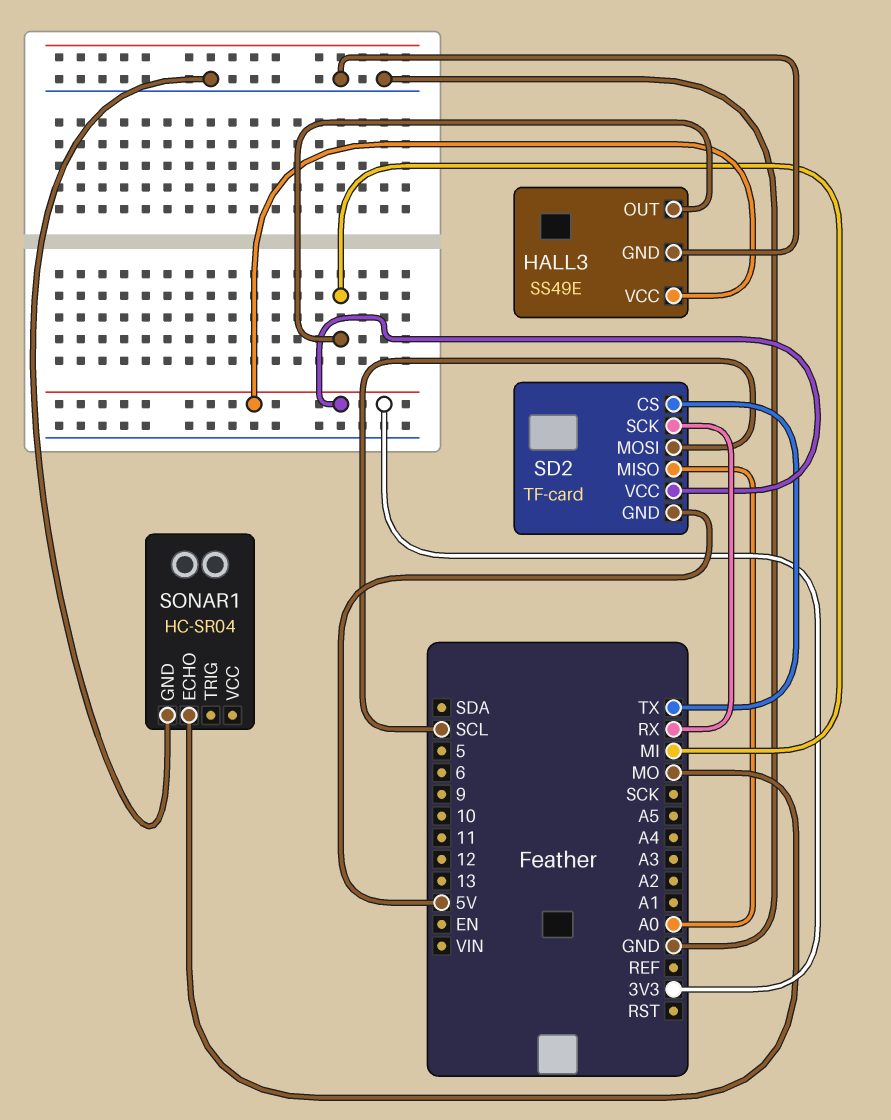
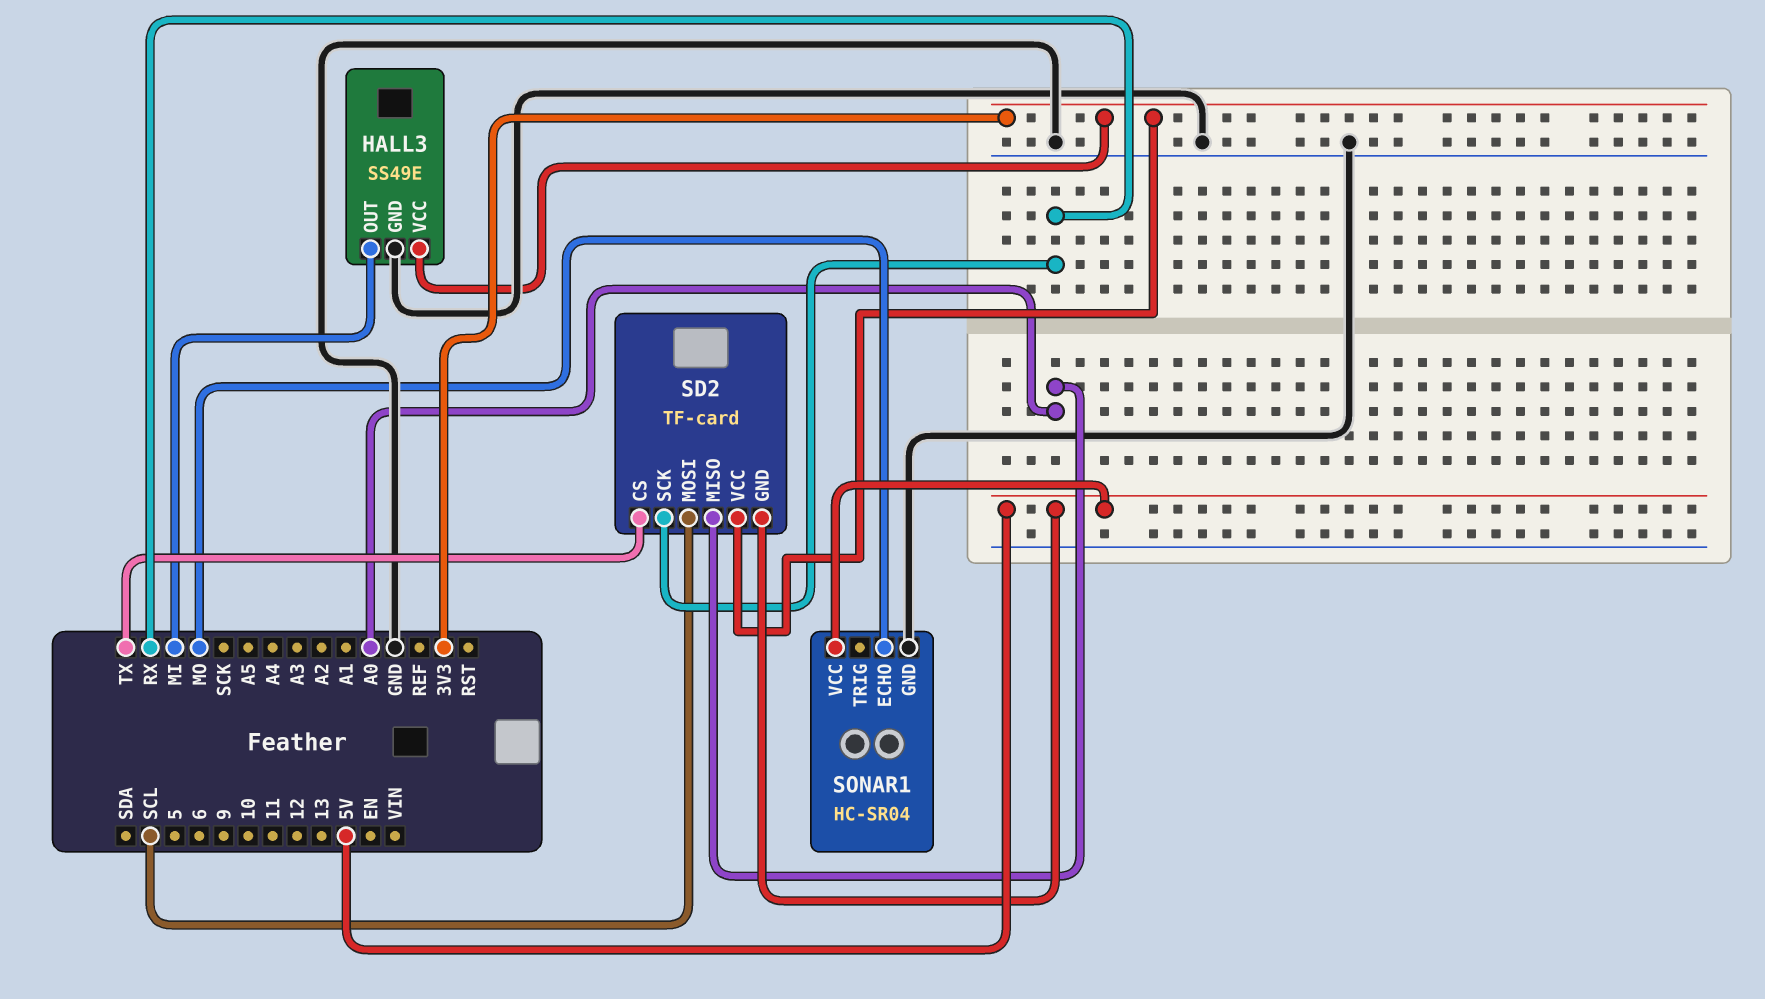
SONAR1 pin VCC: none -> 5V

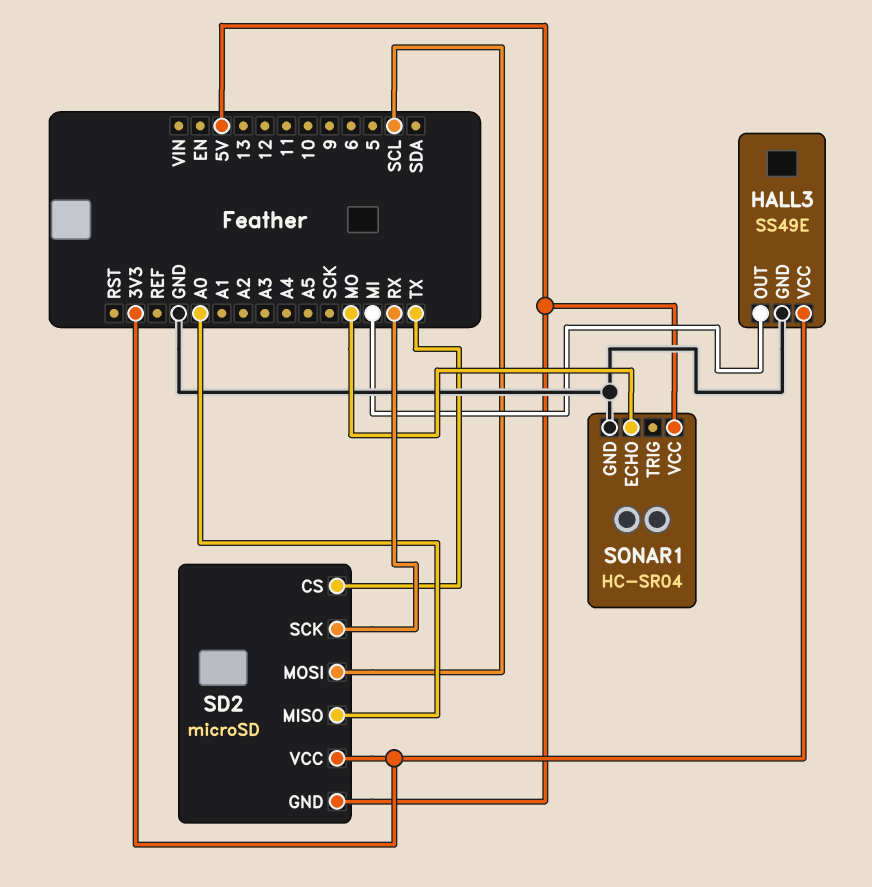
SD2: TF-card -> microSD

